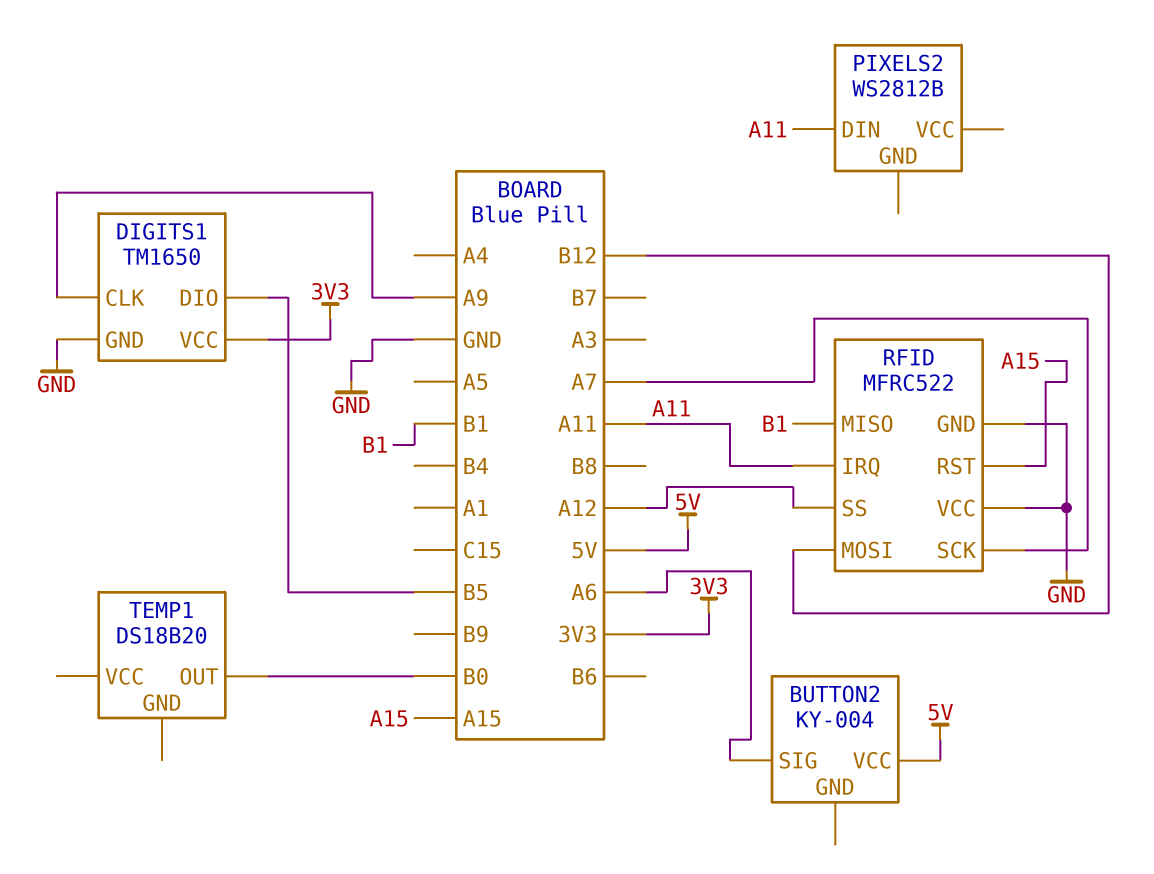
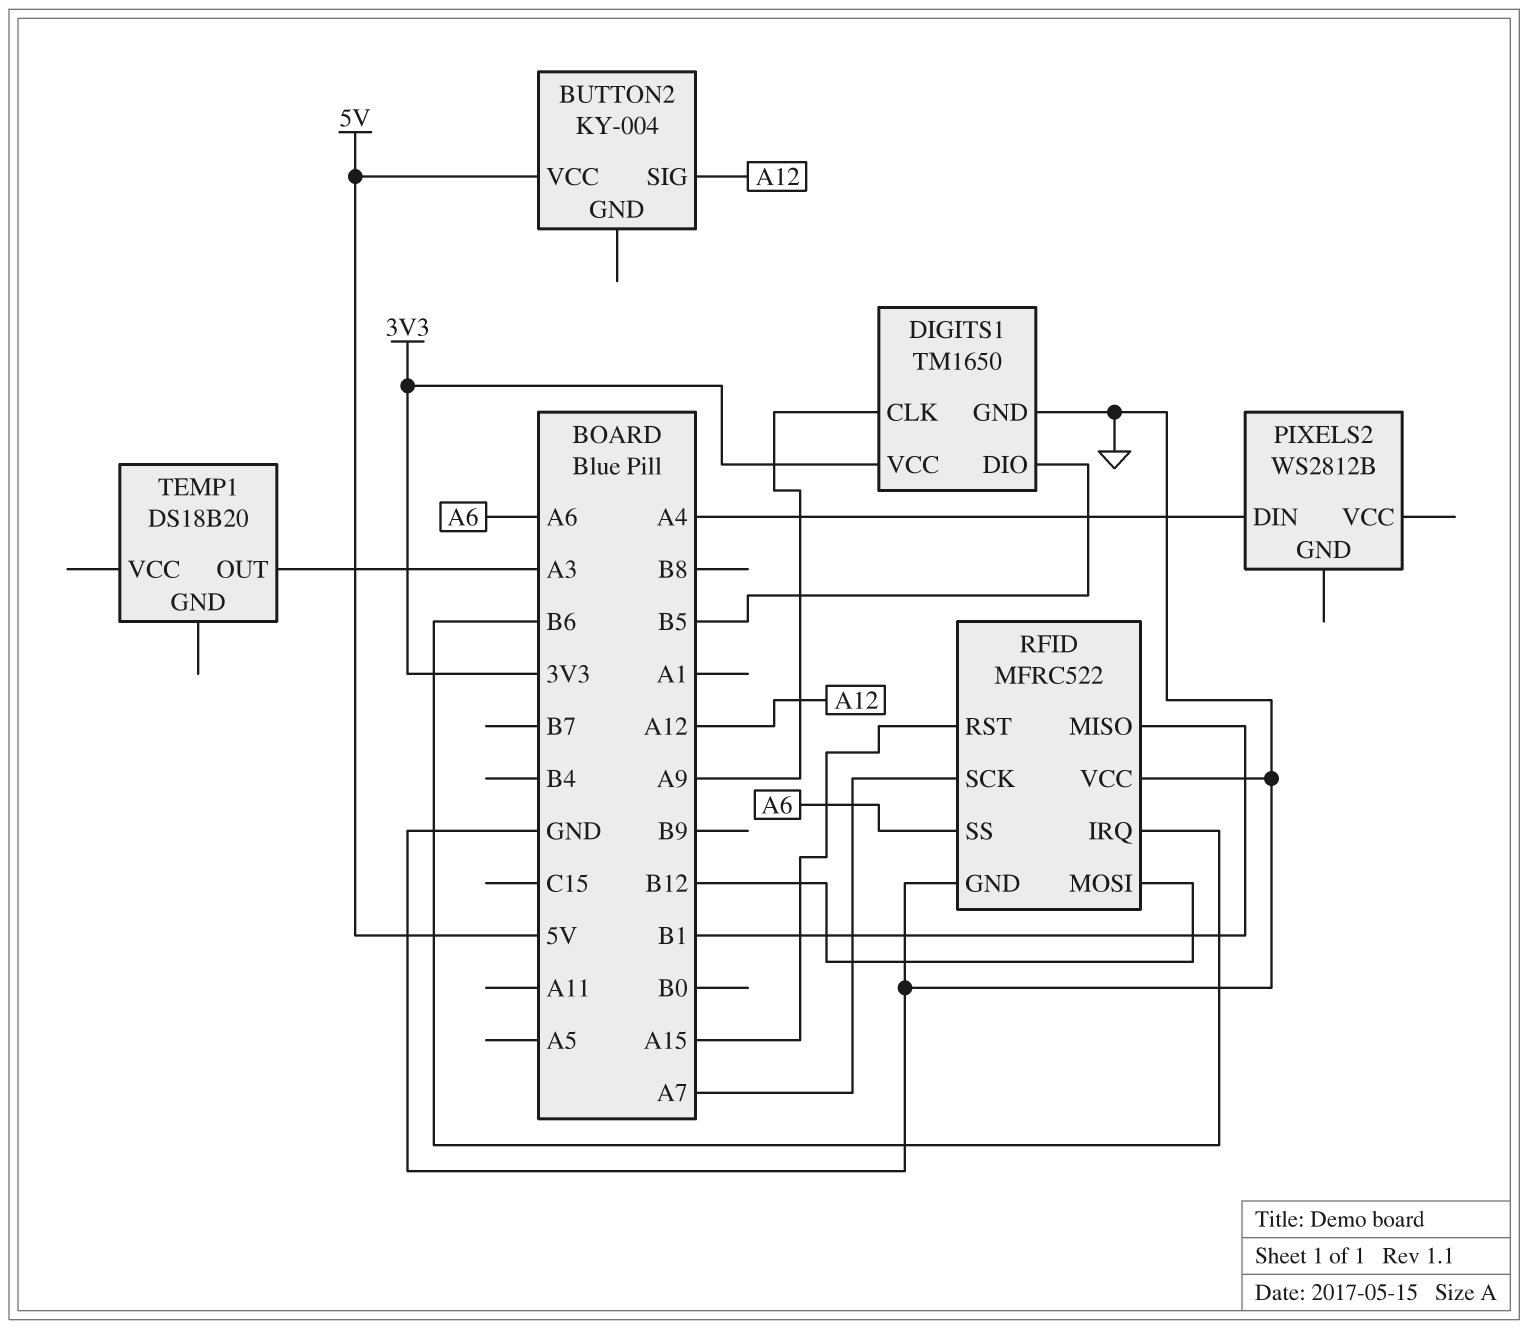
BUTTON2 pin SIG: A6 -> A12
PIXELS2 pin DIN: A11 -> A4
RFID pin IRQ: A11 -> B6
RFID pin SS: A12 -> A6
TEMP1 pin OUT: B0 -> A3

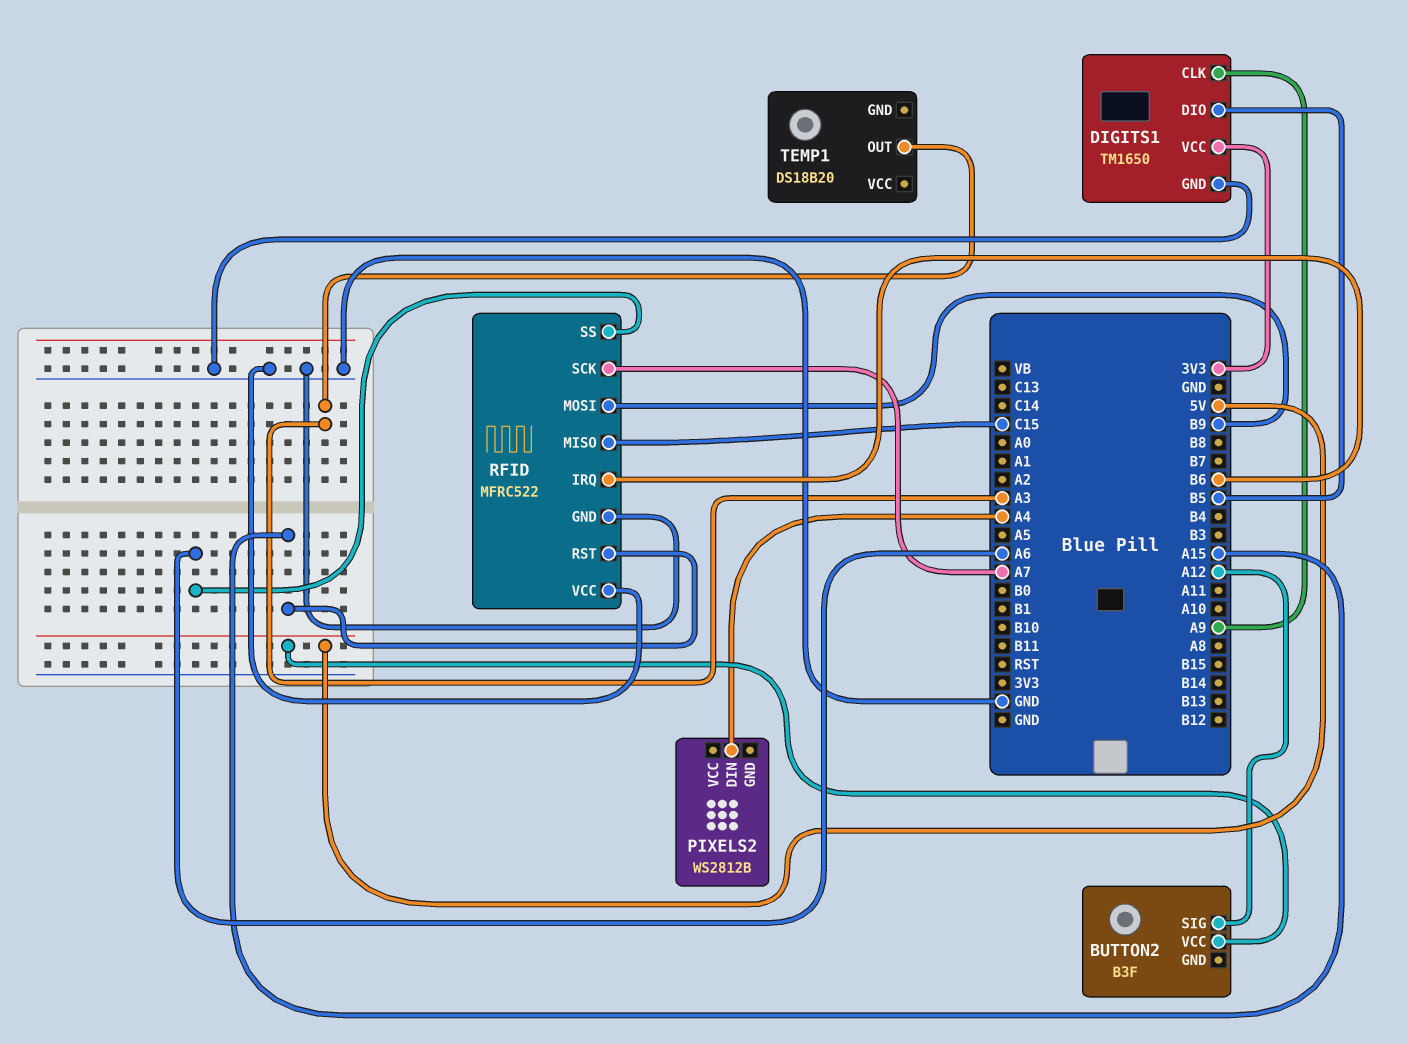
BUTTON2: KY-004 -> B3F
RFID pin MISO: B1 -> C15
RFID pin MOSI: B12 -> B9

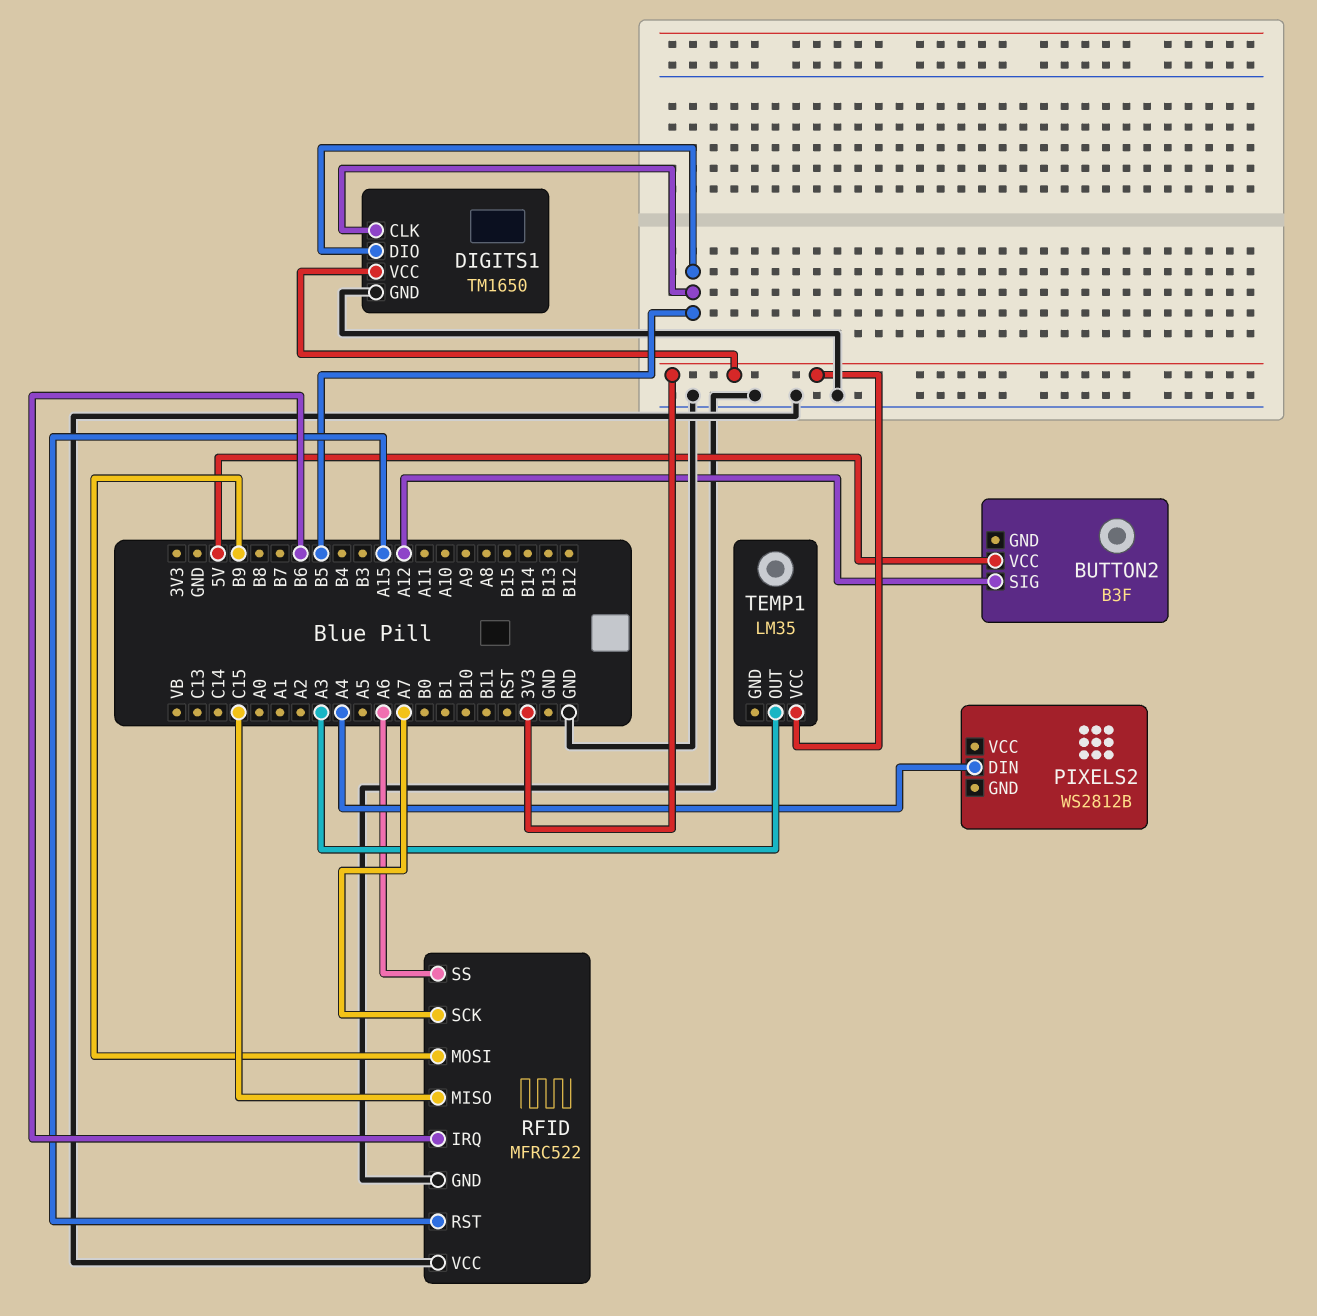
DIGITS1 pin CLK: A9 -> B5
TEMP1: DS18B20 -> LM35
TEMP1 pin VCC: none -> 3V3

